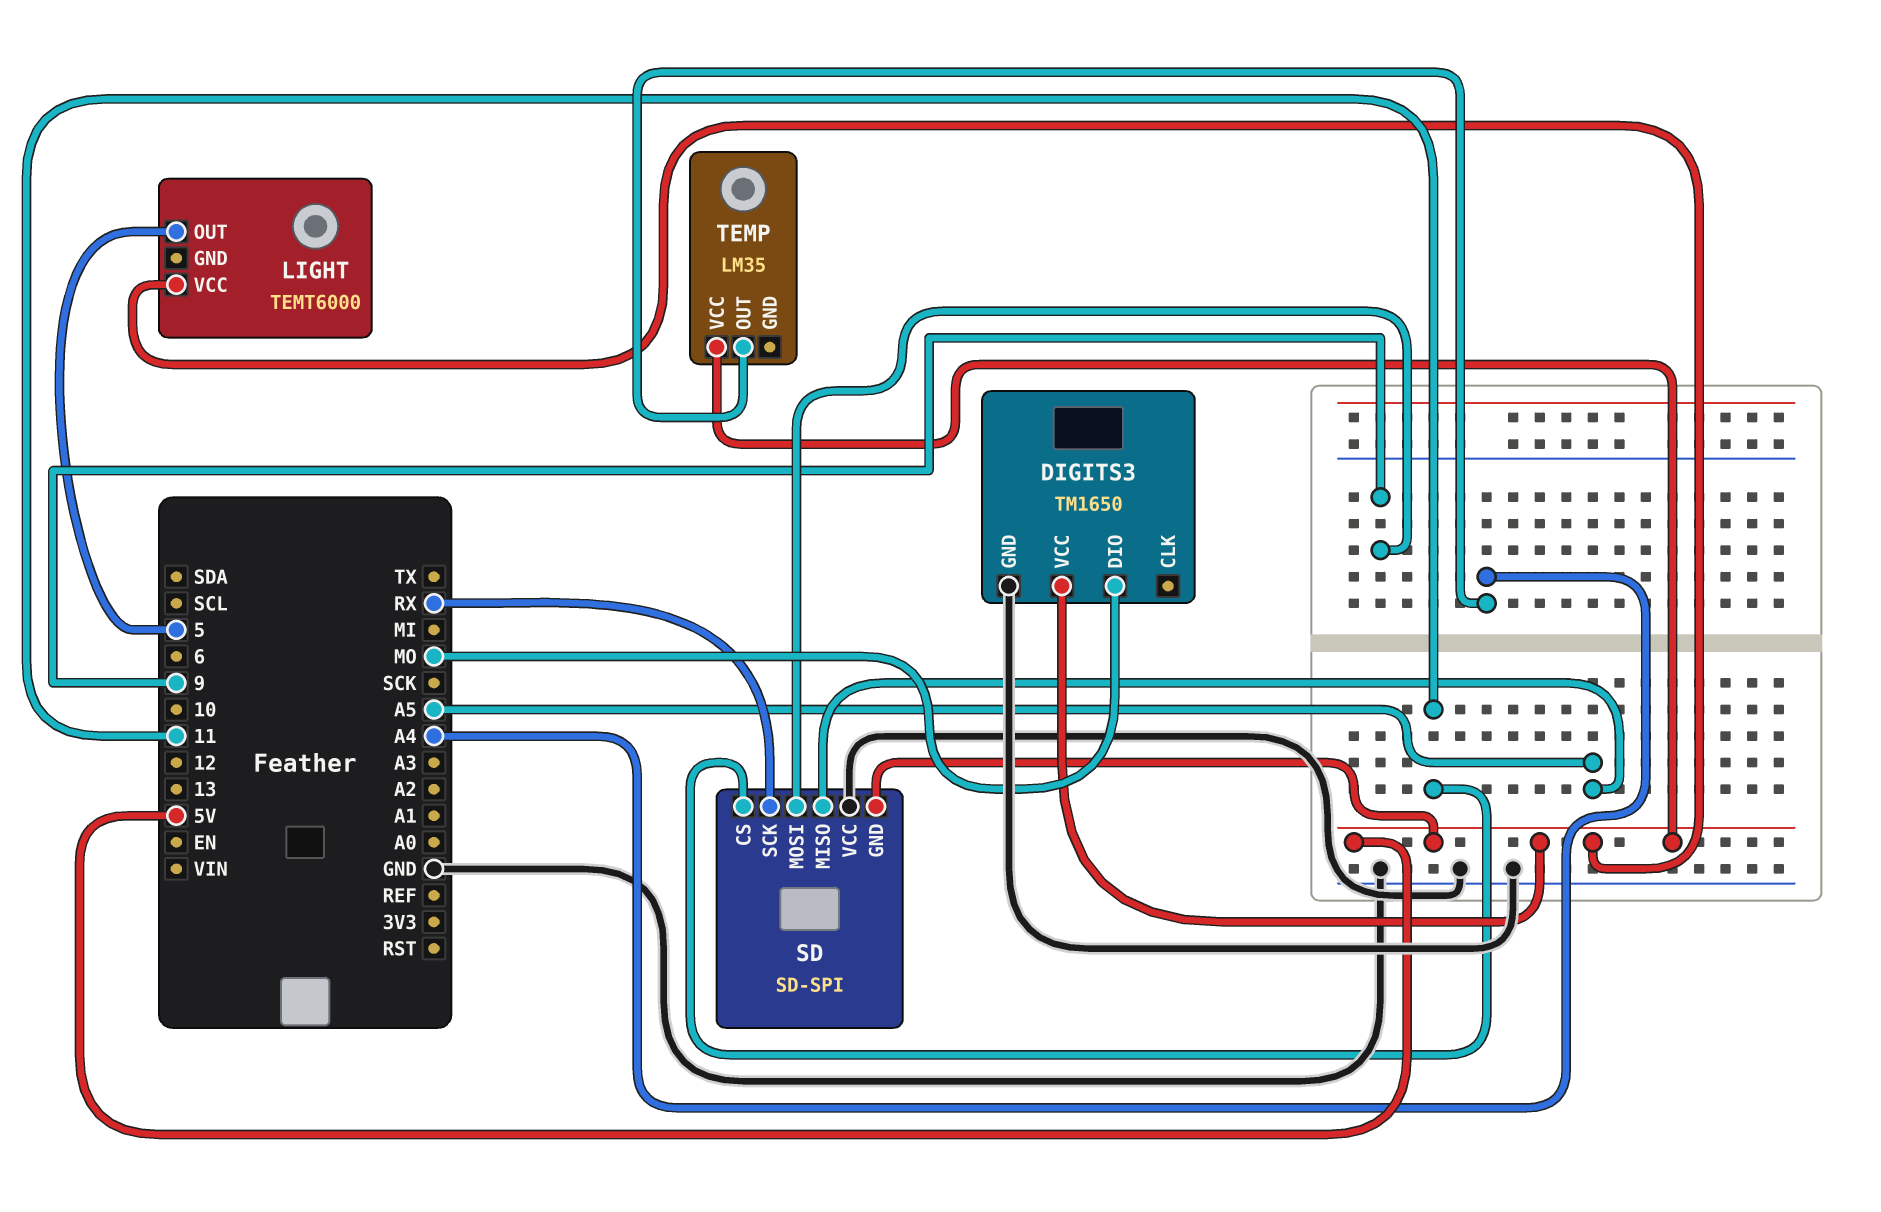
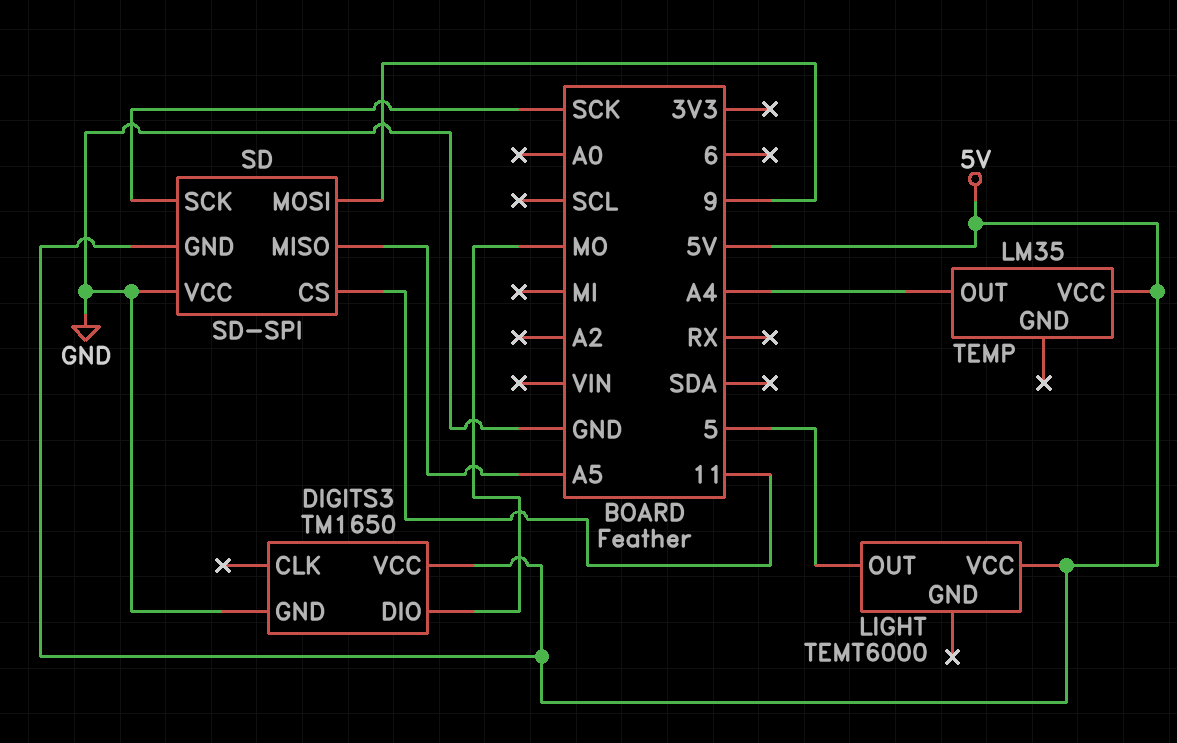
SD pin SCK: RX -> SCK

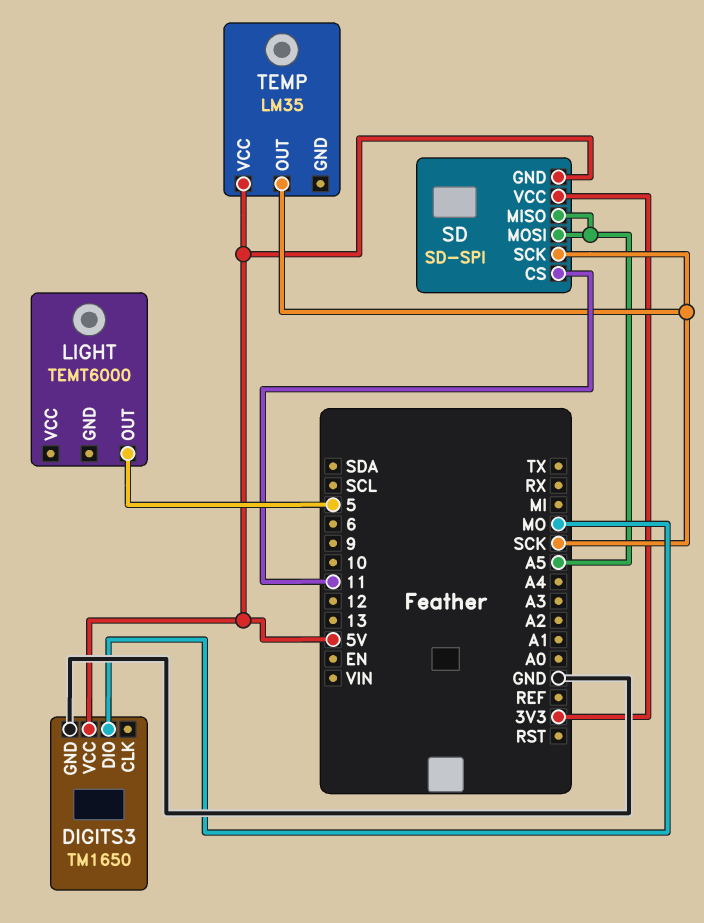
LIGHT pin VCC: 5V -> none
SD pin MOSI: 9 -> A5
SD pin VCC: GND -> 3V3
TEMP pin OUT: A4 -> SCK

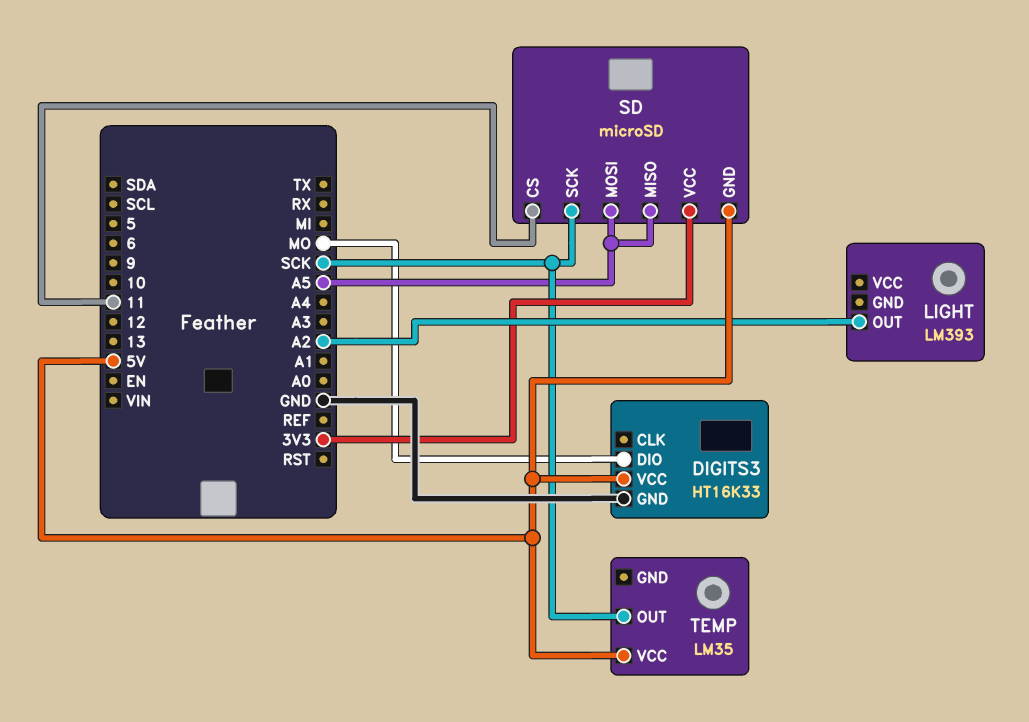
DIGITS3: TM1650 -> HT16K33
LIGHT: TEMT6000 -> LM393
LIGHT pin OUT: 5 -> A2
SD: SD-SPI -> microSD

